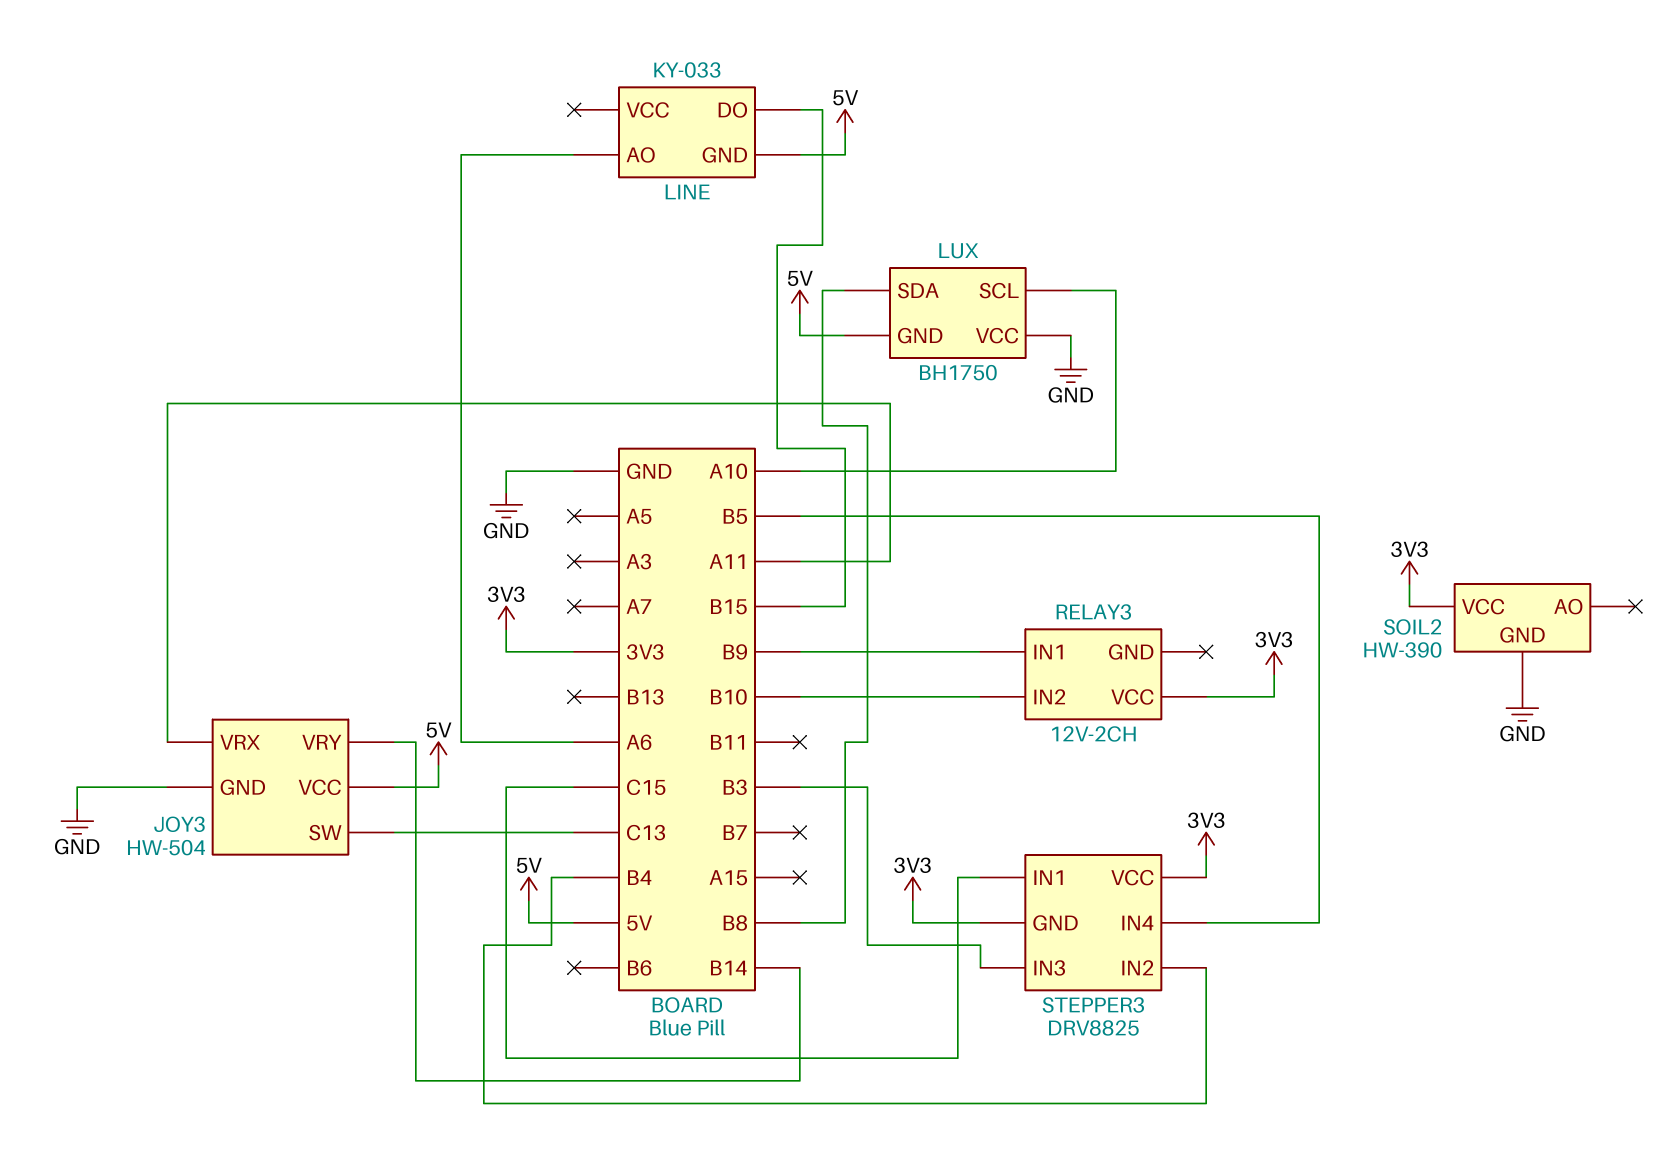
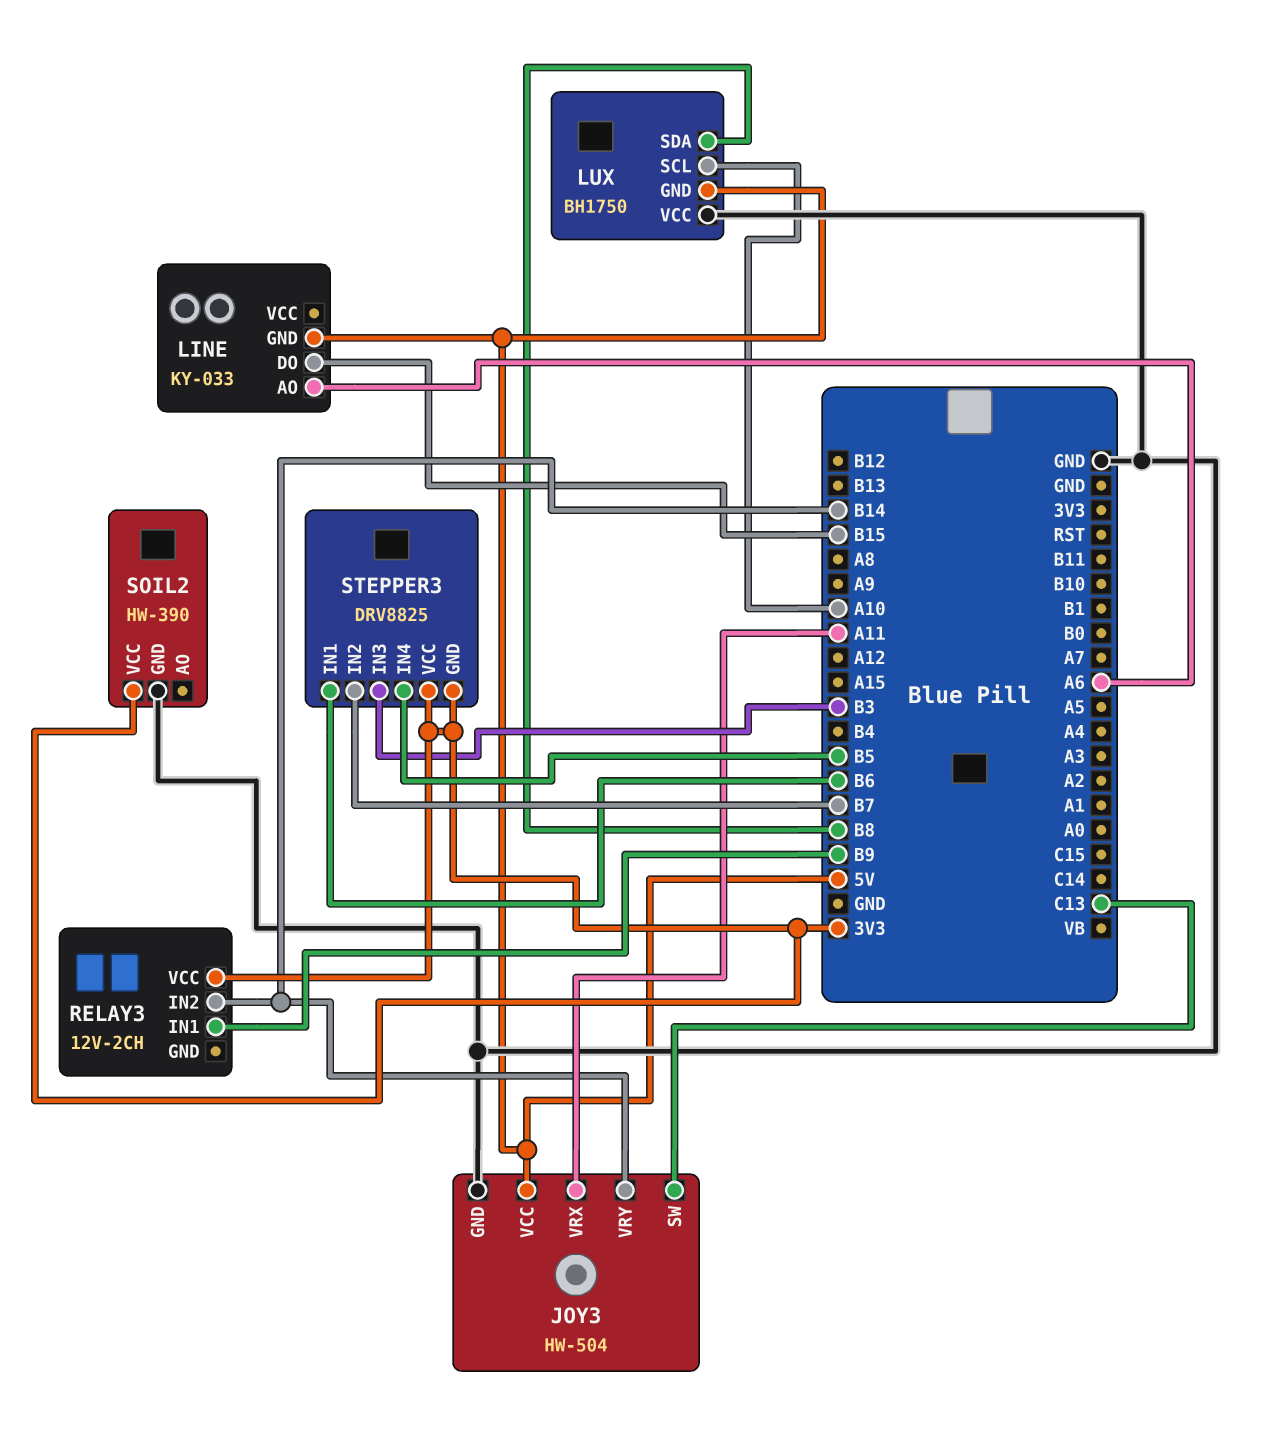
RELAY3 pin IN2: B10 -> B14
STEPPER3 pin IN1: C15 -> B6
STEPPER3 pin IN2: B4 -> B7

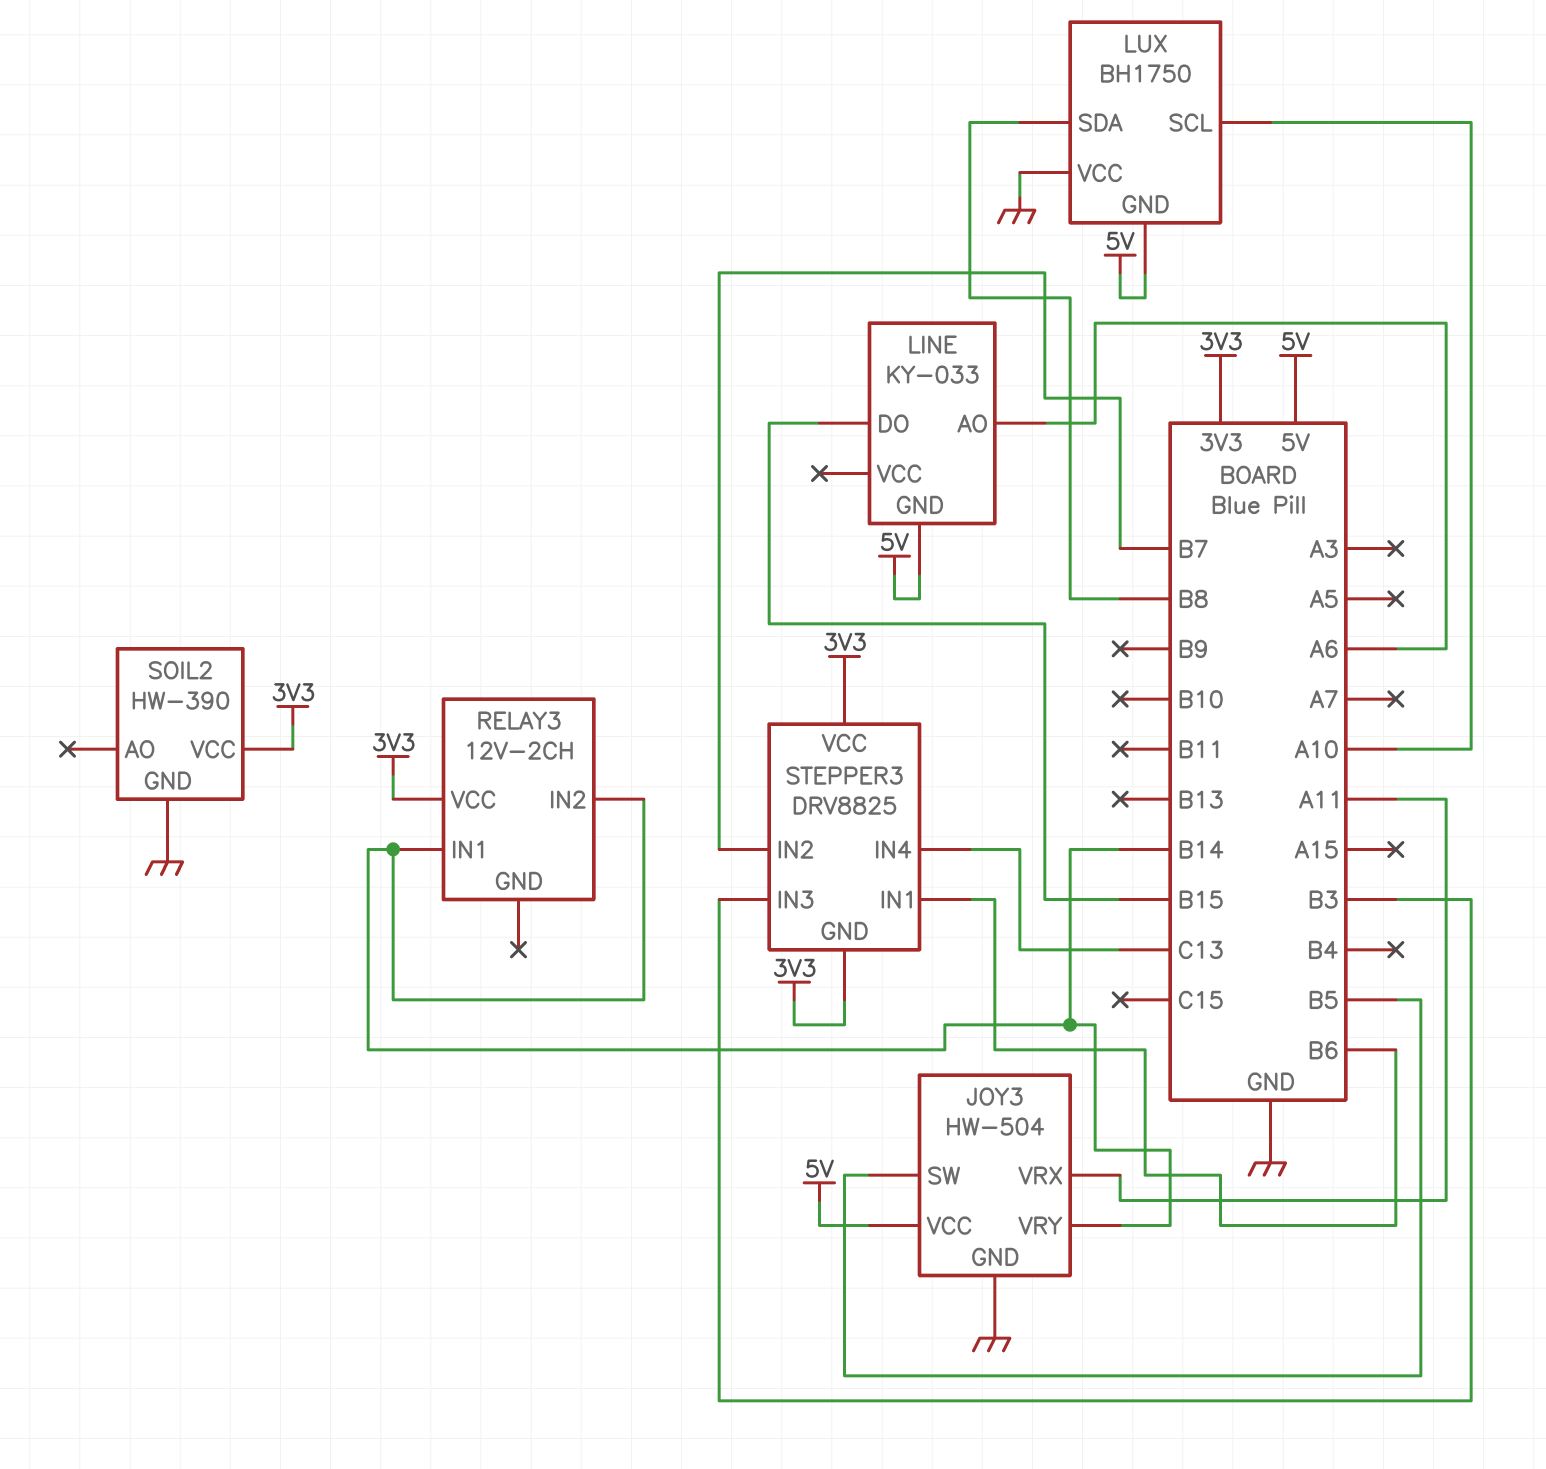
JOY3 pin SW: C13 -> B5
RELAY3 pin IN1: B9 -> B14
STEPPER3 pin IN4: B5 -> C13

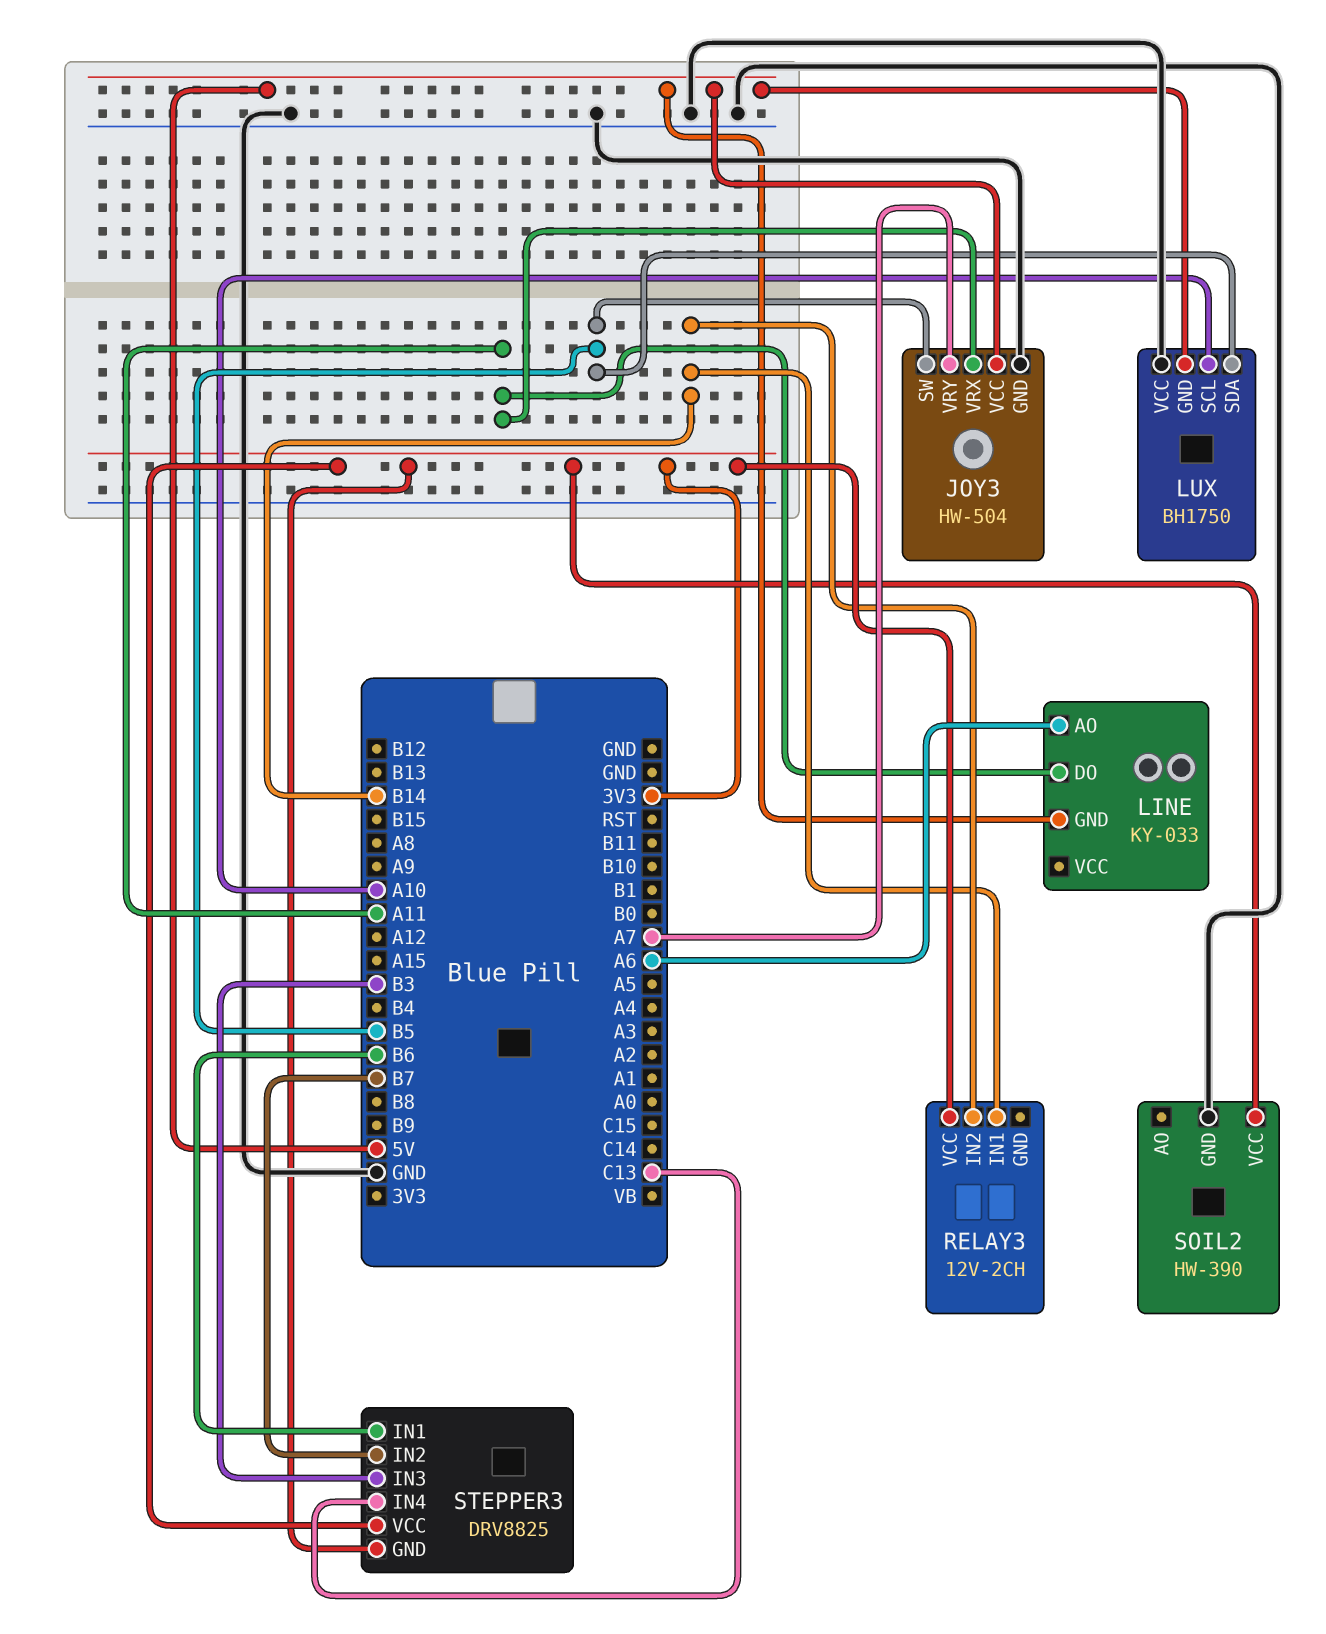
JOY3 pin VRY: B14 -> A7
LINE pin DO: B15 -> A11
LUX pin SDA: B8 -> B5

